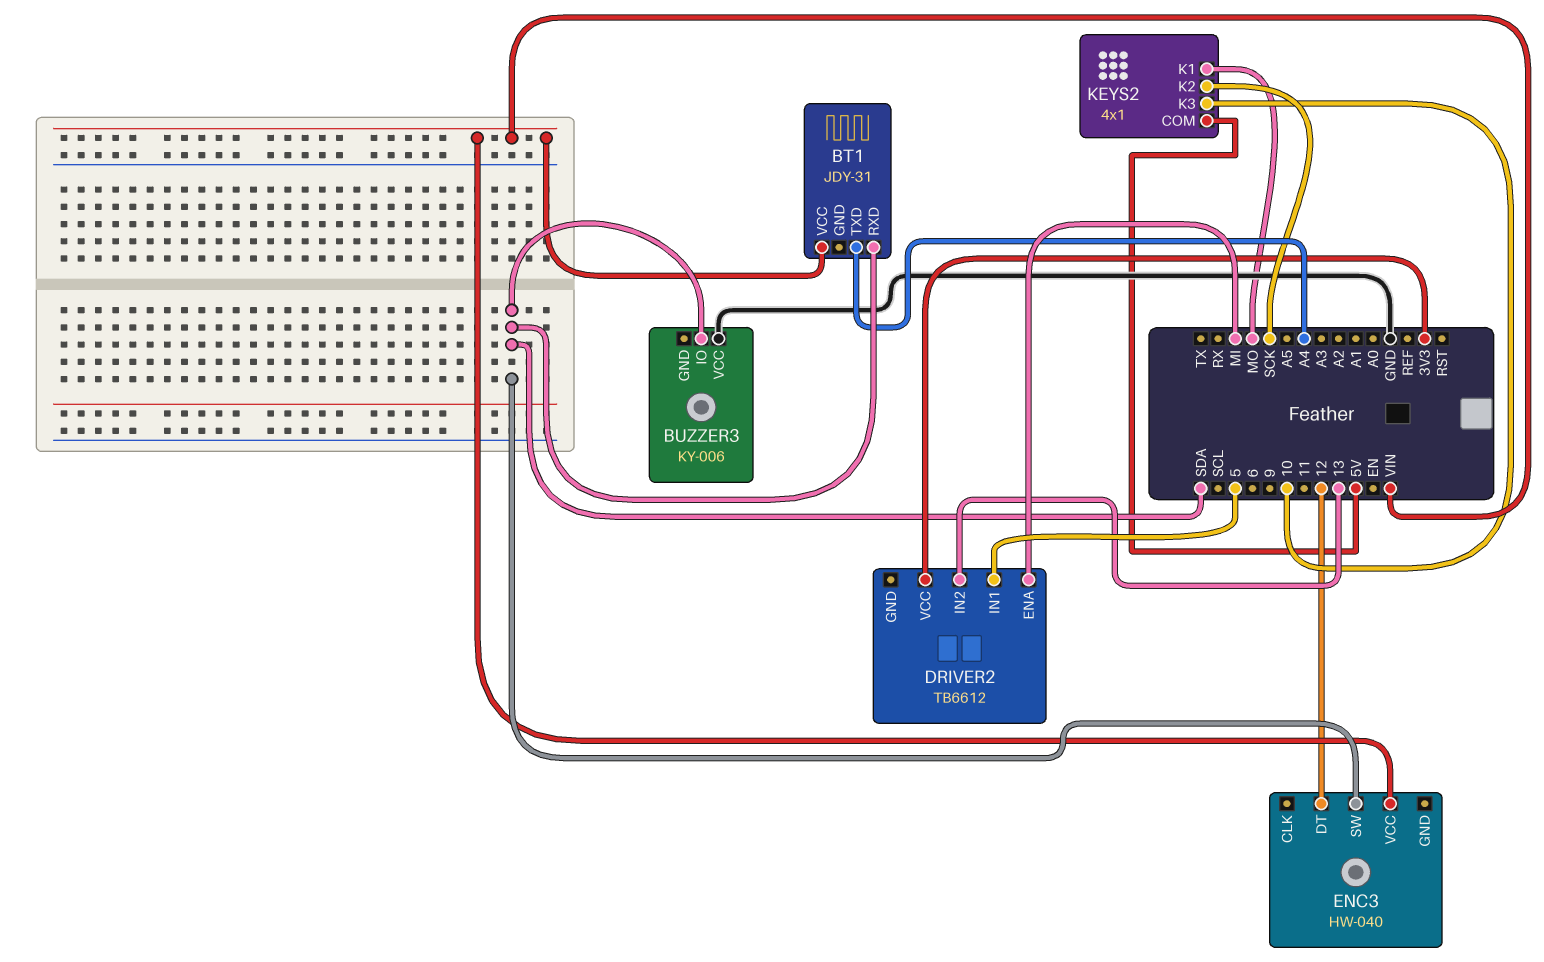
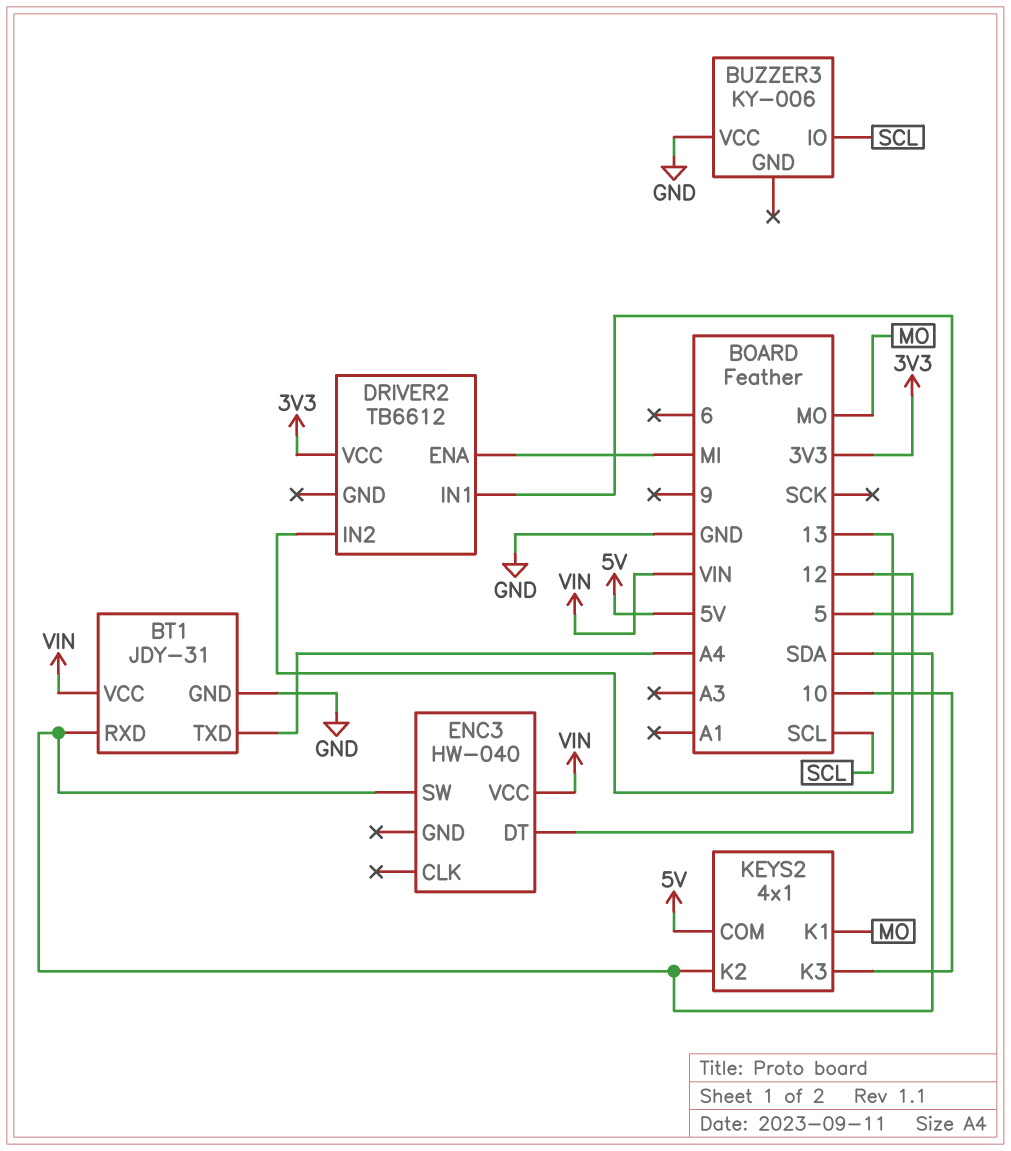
BT1 pin GND: none -> GND
BUZZER3 pin IO: SDA -> SCL
KEYS2 pin K2: SCK -> SDA

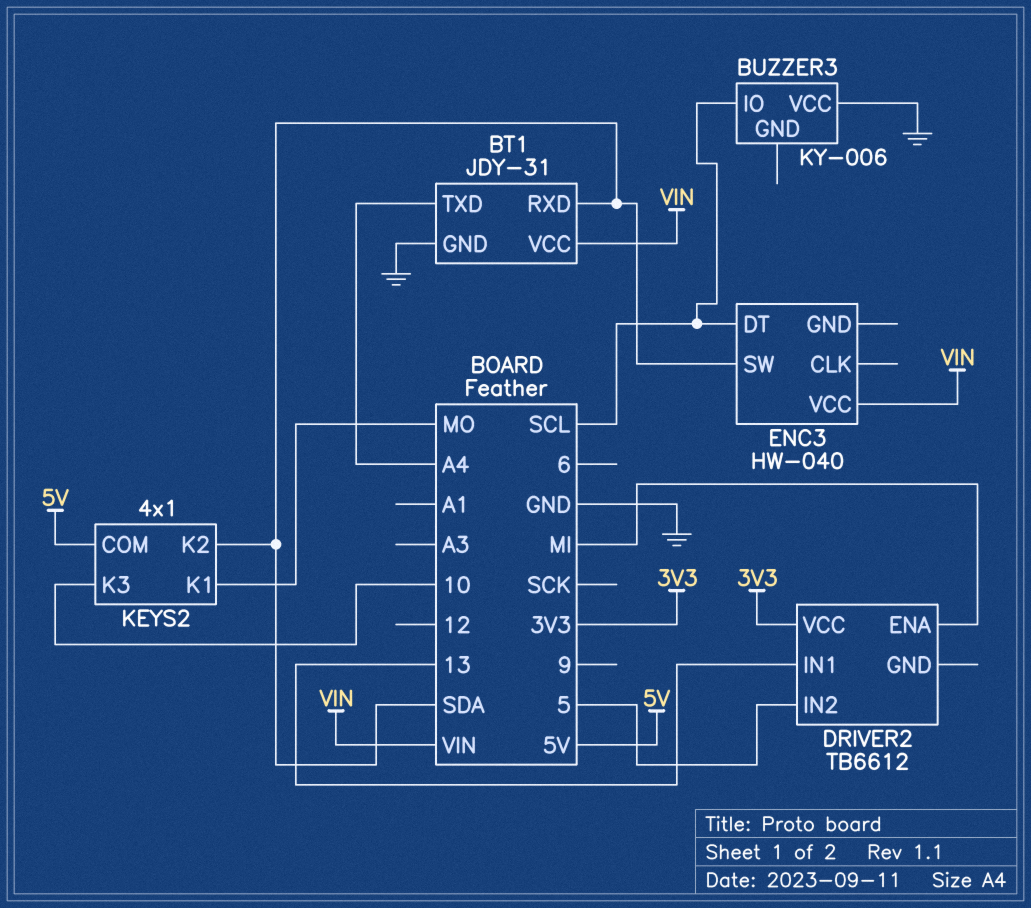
DRIVER2 pin IN1: 5 -> 13
DRIVER2 pin IN2: 13 -> 5
ENC3 pin DT: 12 -> SCL

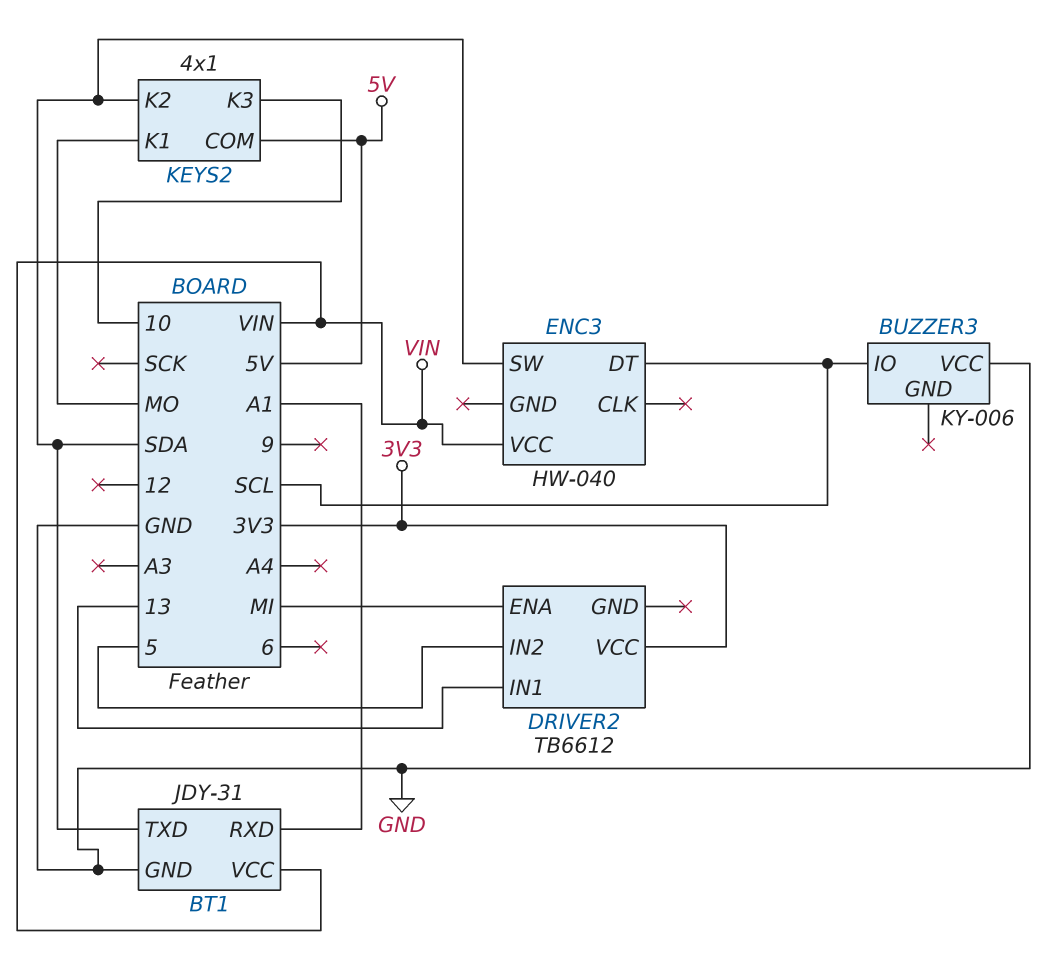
BT1 pin RXD: SDA -> A1
BT1 pin TXD: A4 -> SDA

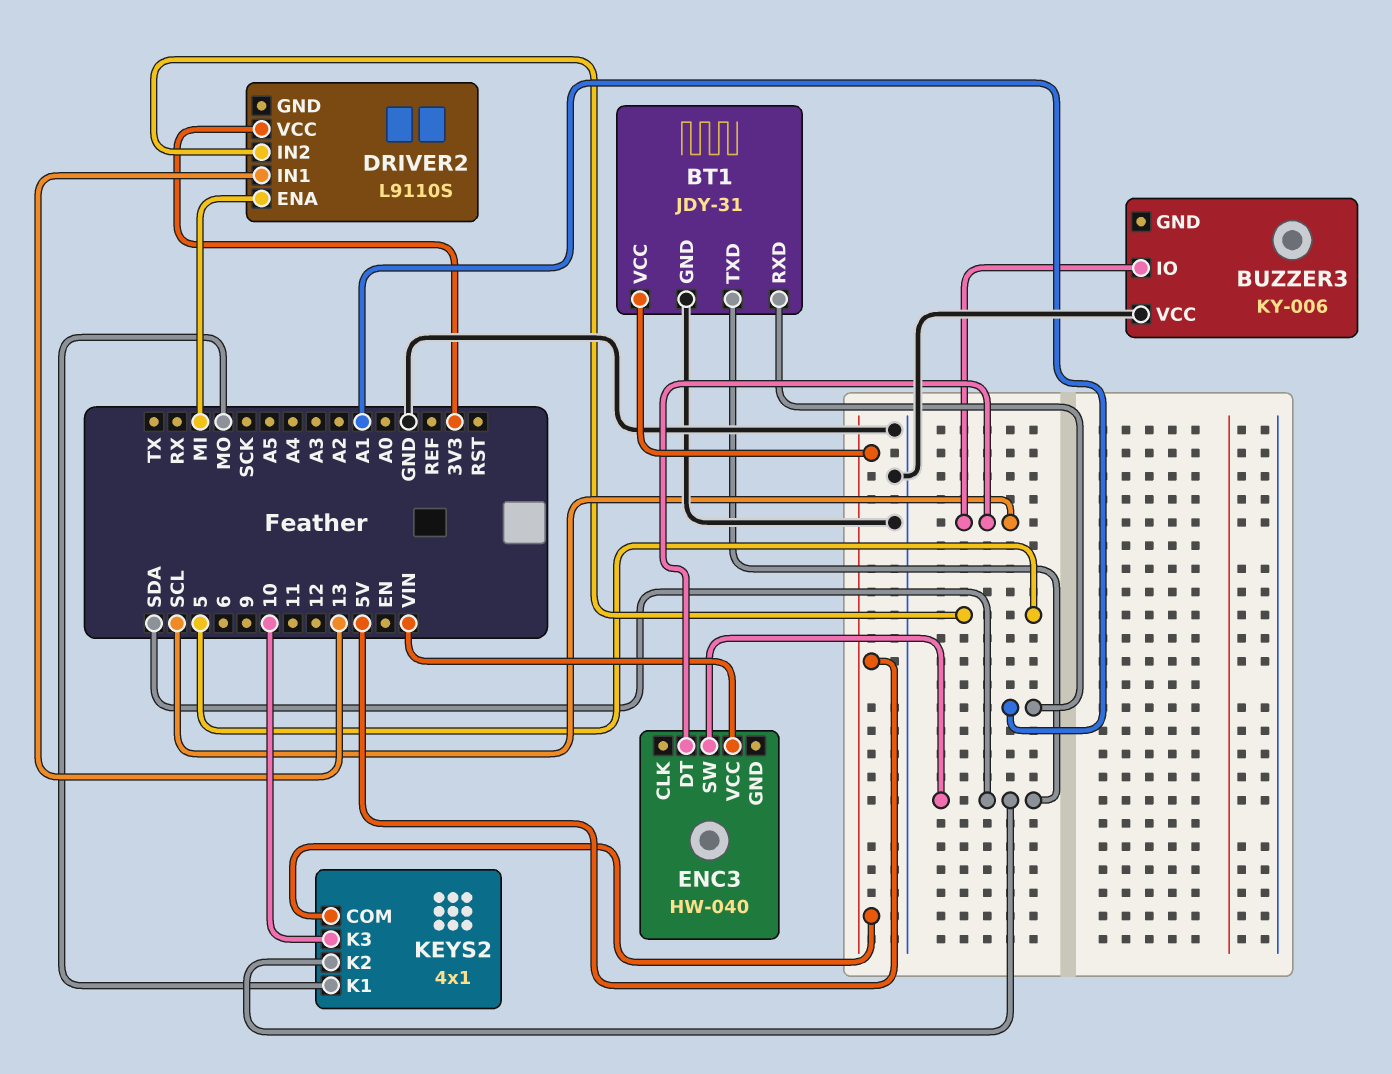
BT1 pin VCC: VIN -> 5V
DRIVER2: TB6612 -> L9110S

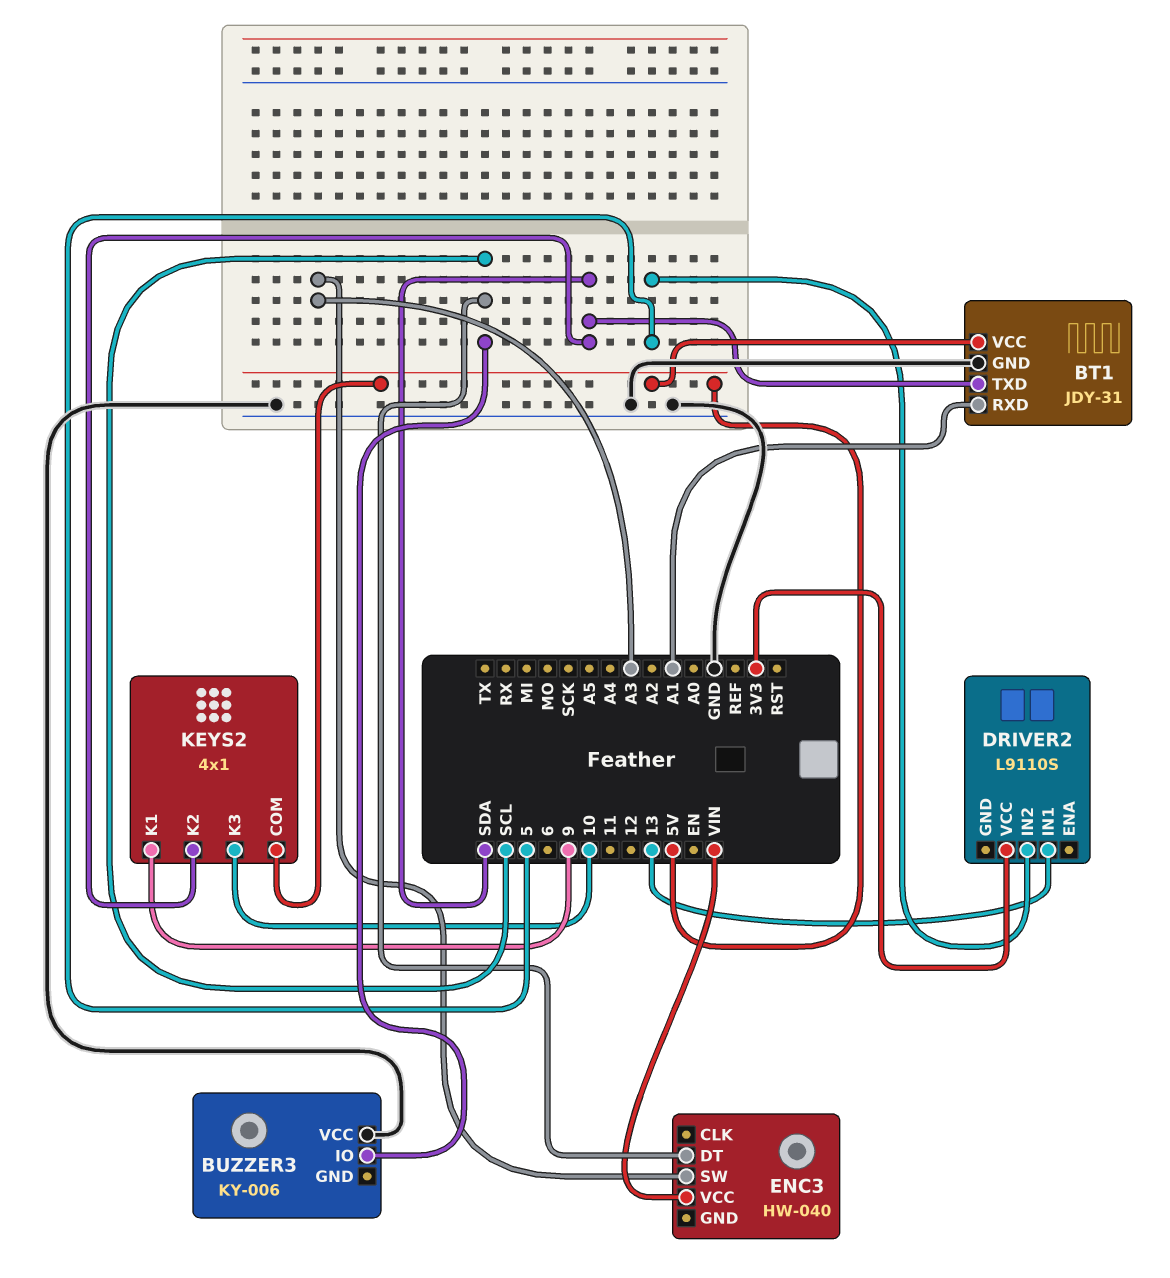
DRIVER2 pin ENA: MI -> none
ENC3 pin SW: SDA -> A3
KEYS2 pin K1: MO -> 9

